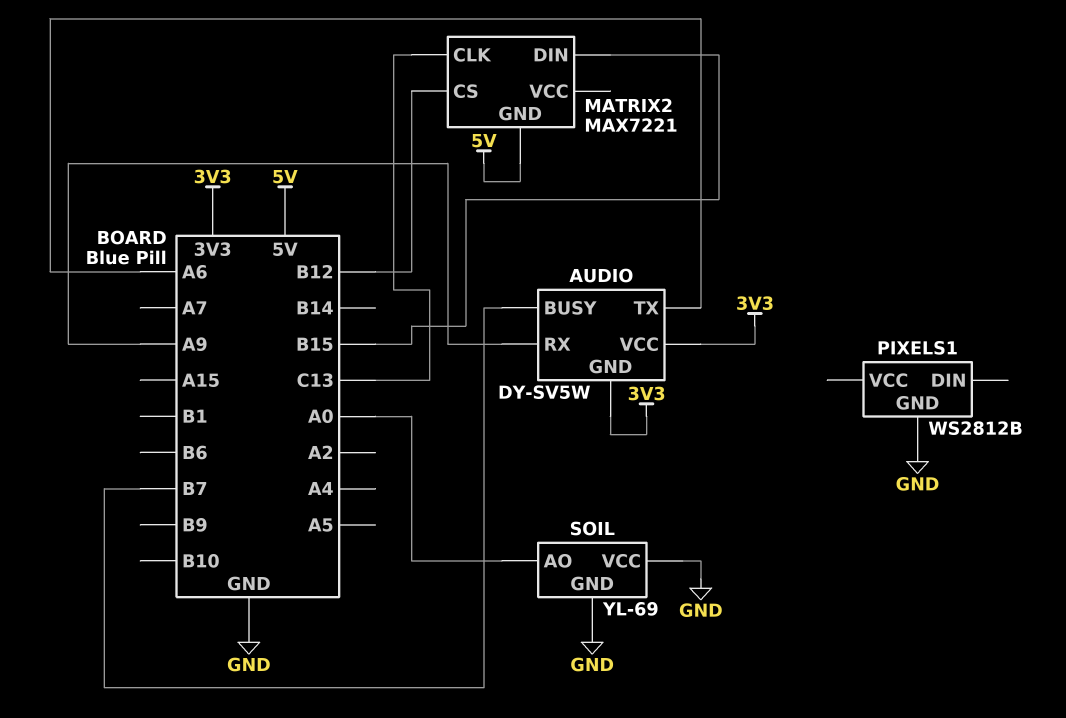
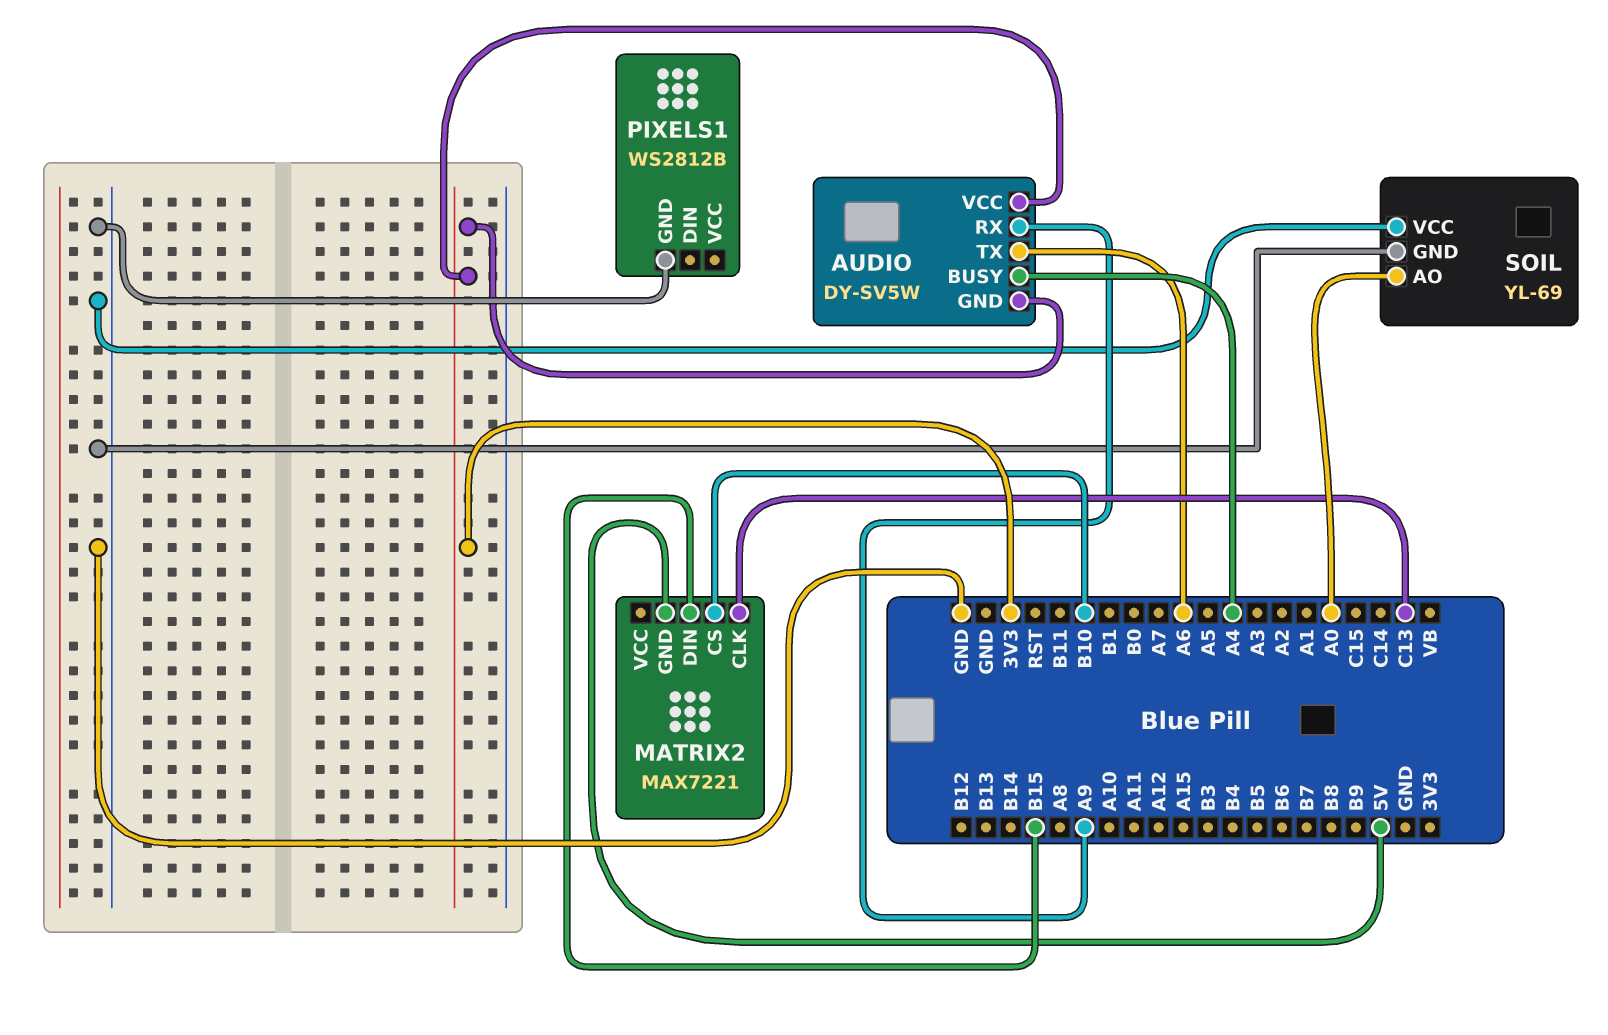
AUDIO pin BUSY: B7 -> A4
MATRIX2 pin CS: B12 -> B10

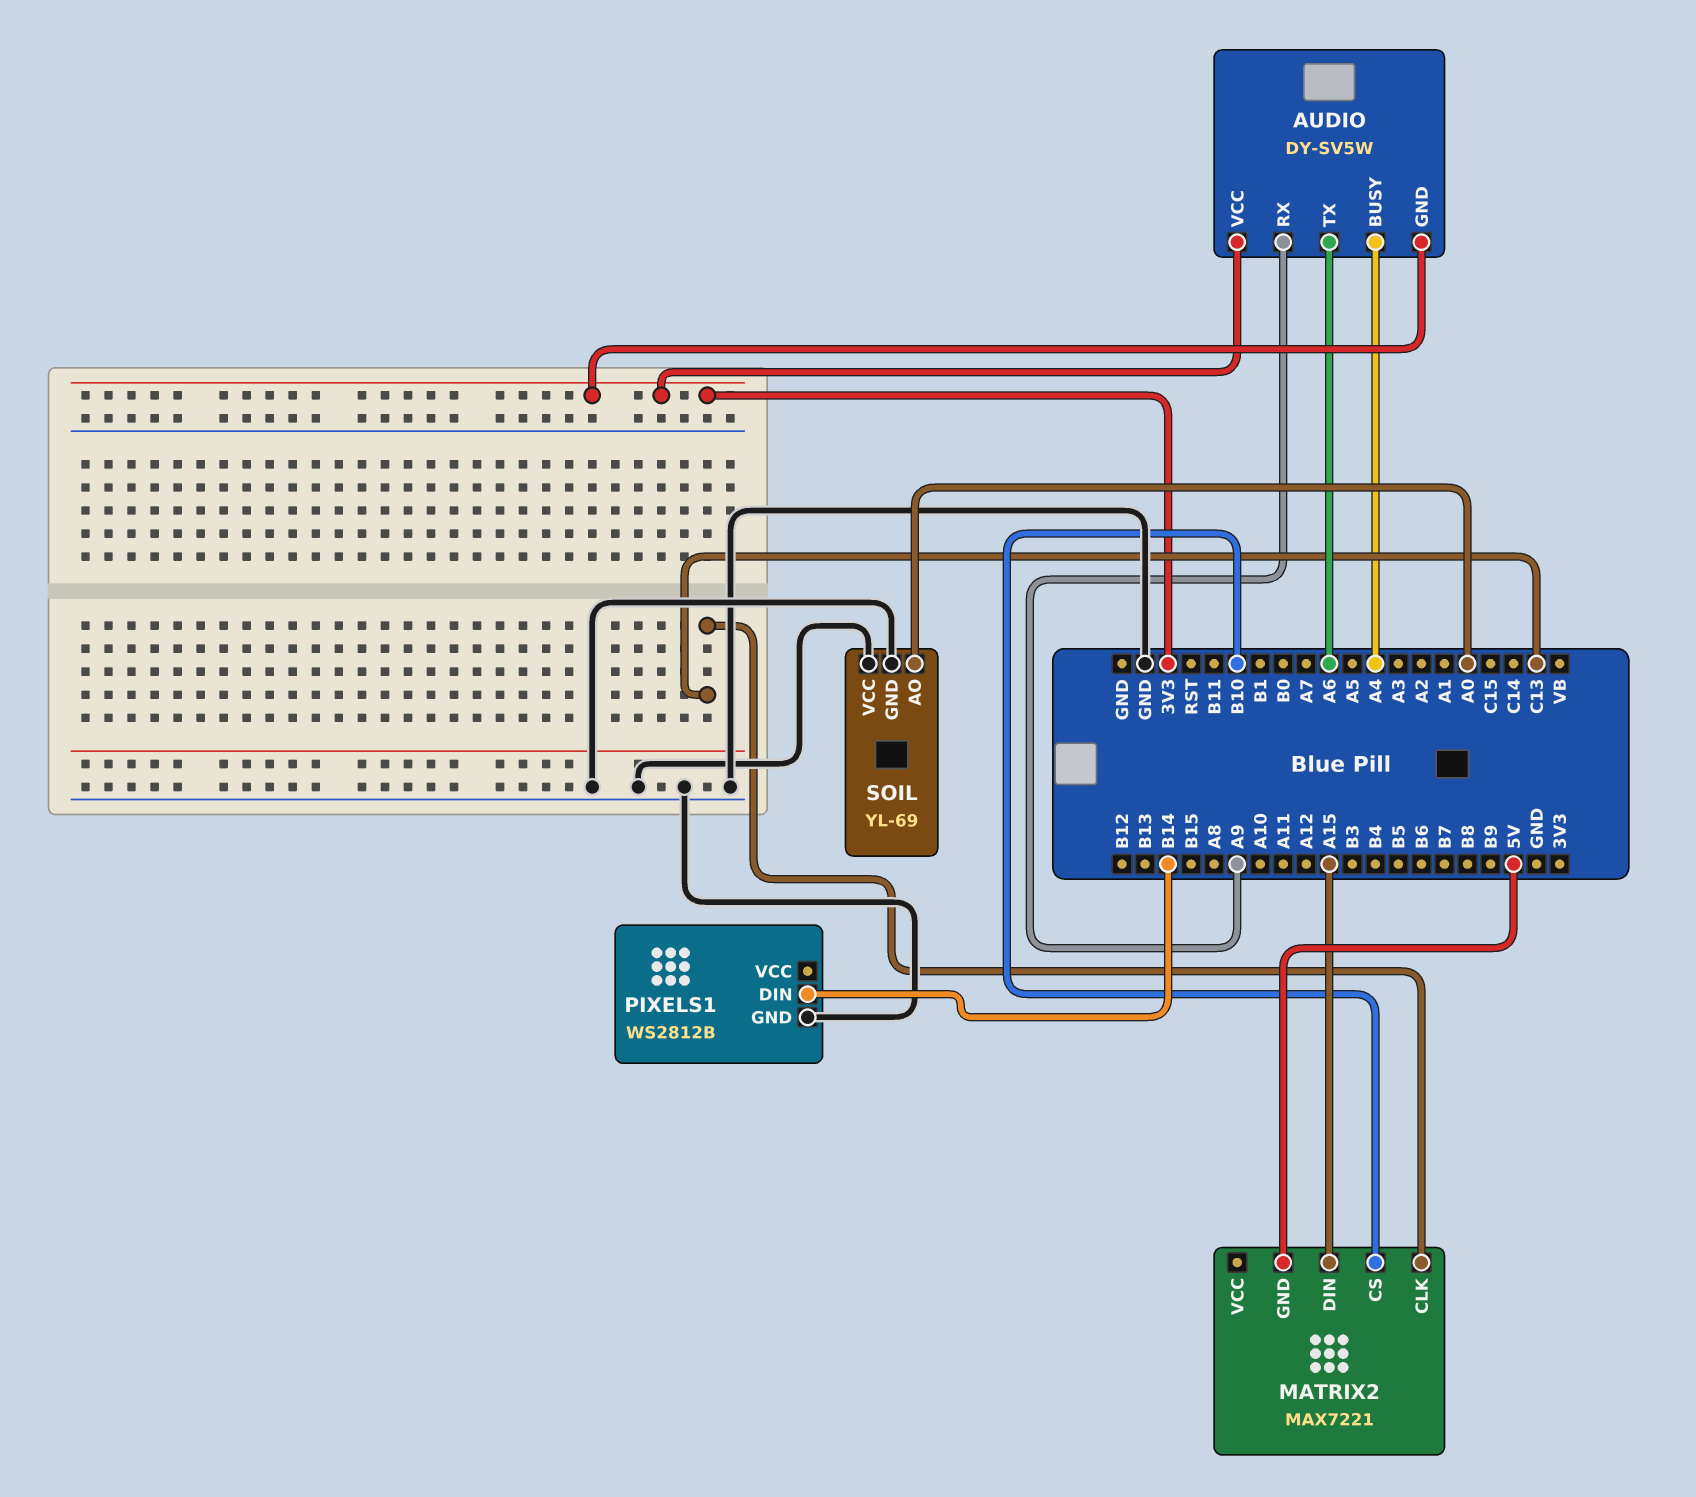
MATRIX2 pin DIN: B15 -> A15
PIXELS1 pin DIN: none -> B14

